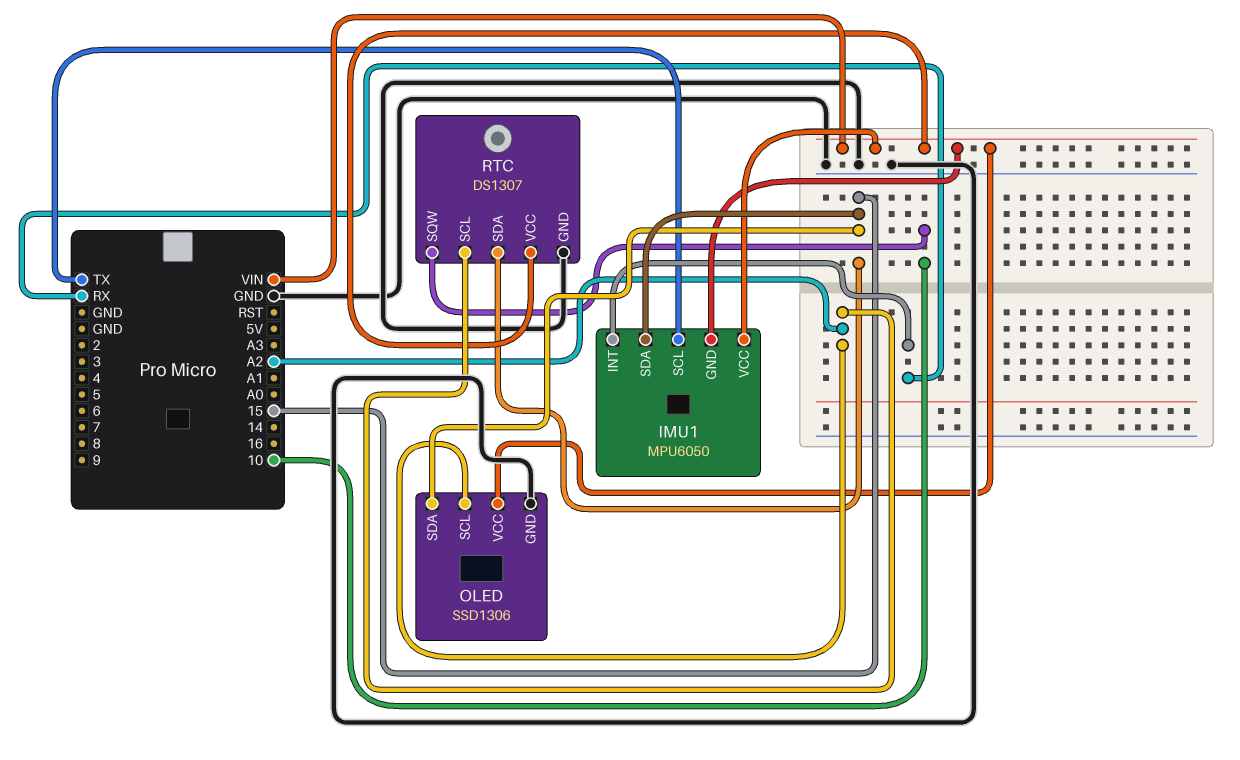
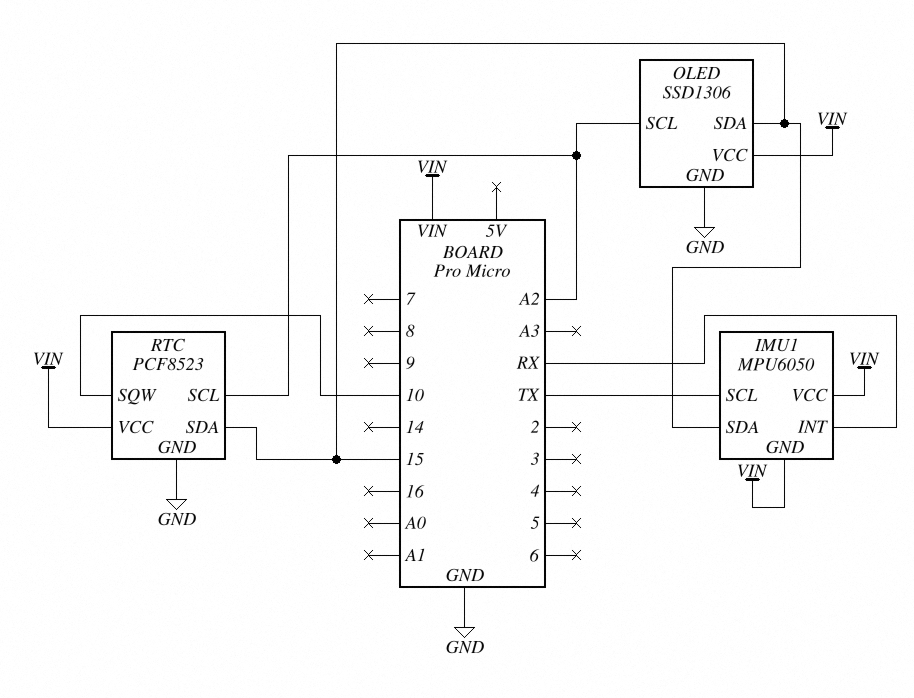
RTC: DS1307 -> PCF8523

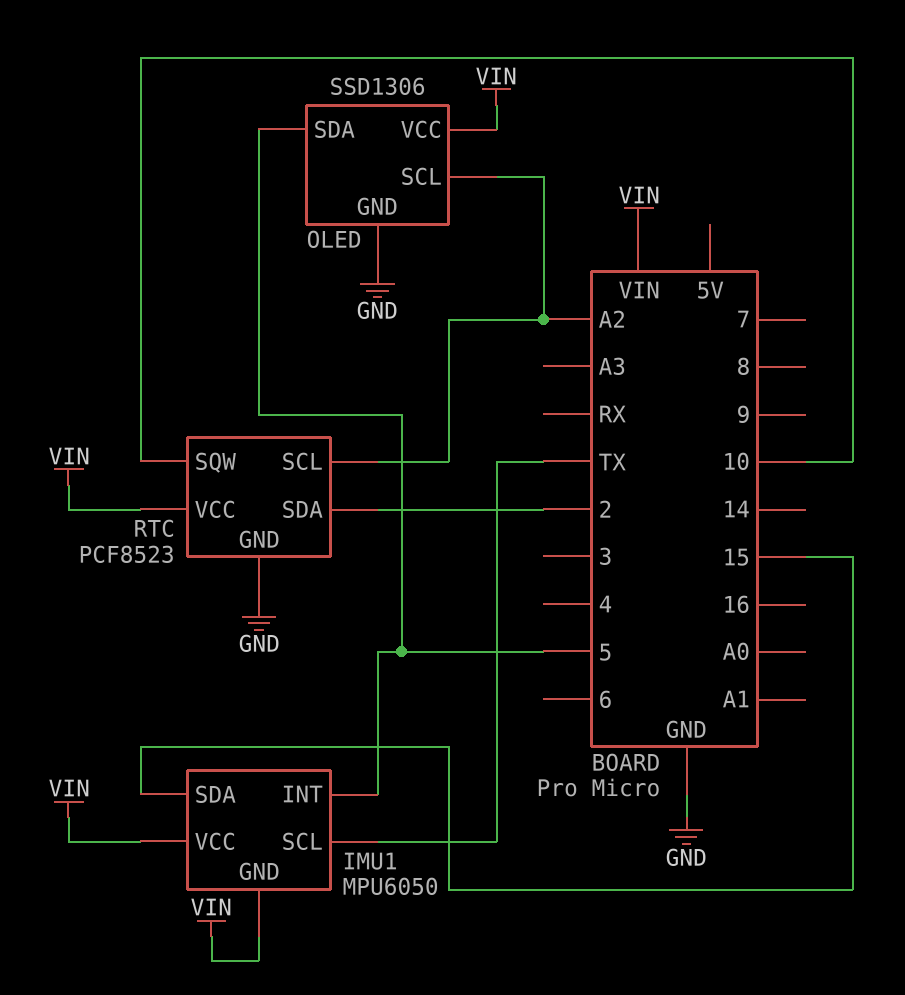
IMU1 pin INT: RX -> 5
OLED pin SDA: 15 -> 5
RTC pin SDA: 15 -> 2

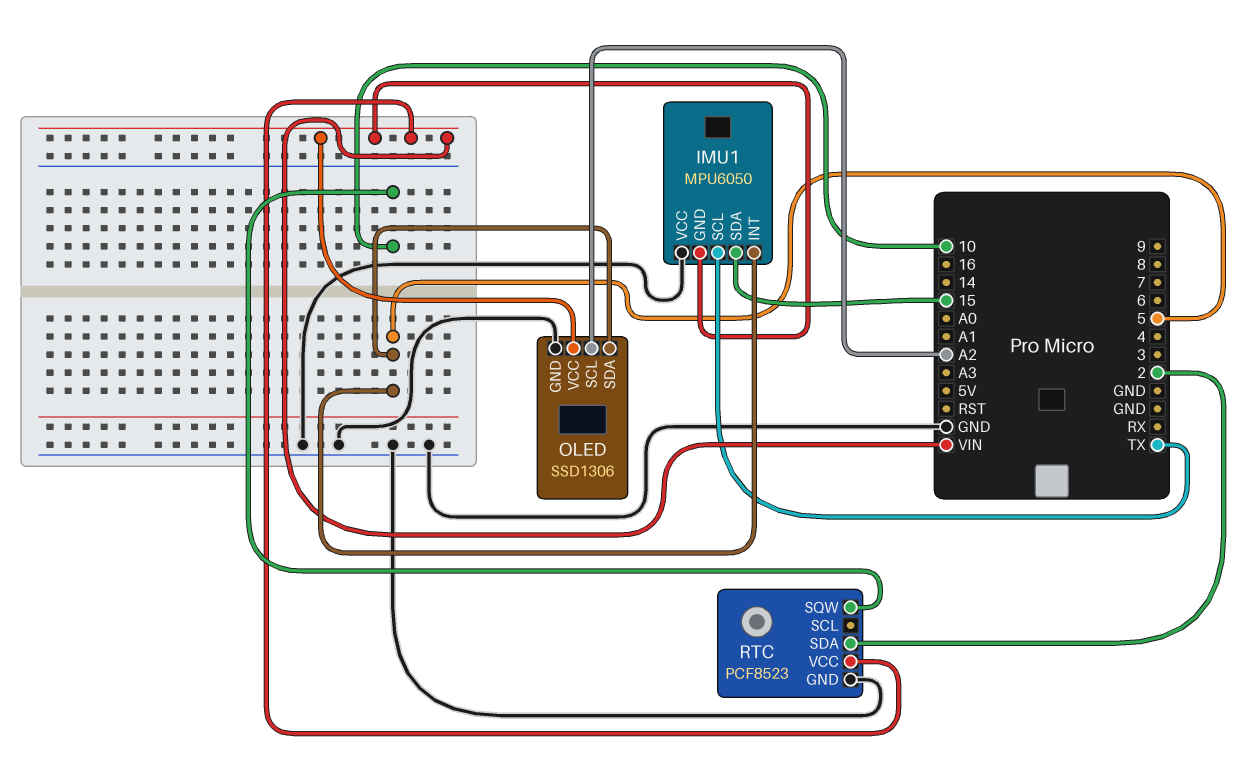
IMU1 pin VCC: VIN -> GND
RTC pin SCL: A2 -> none

